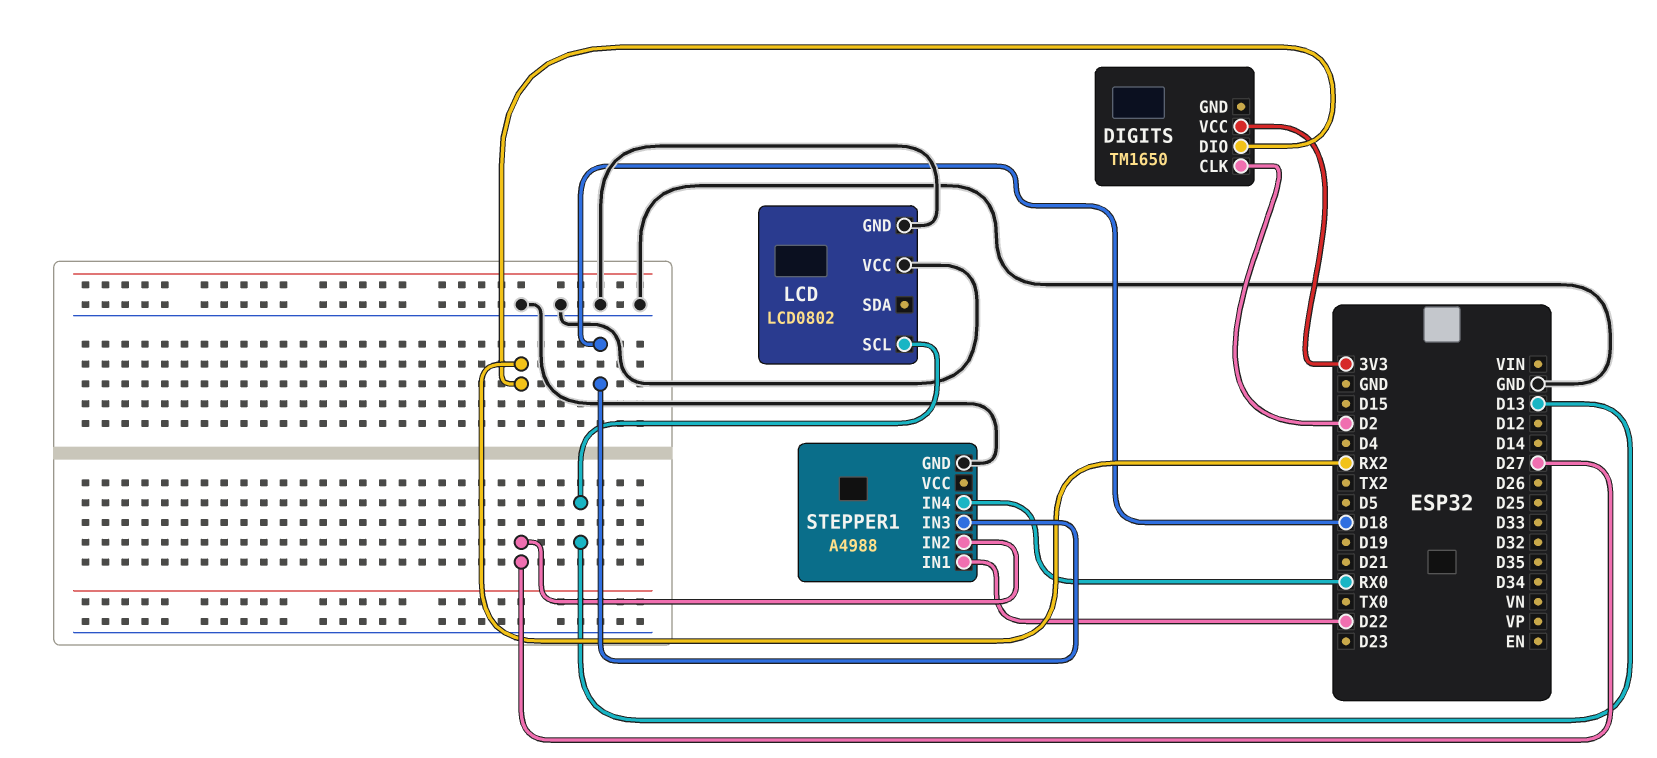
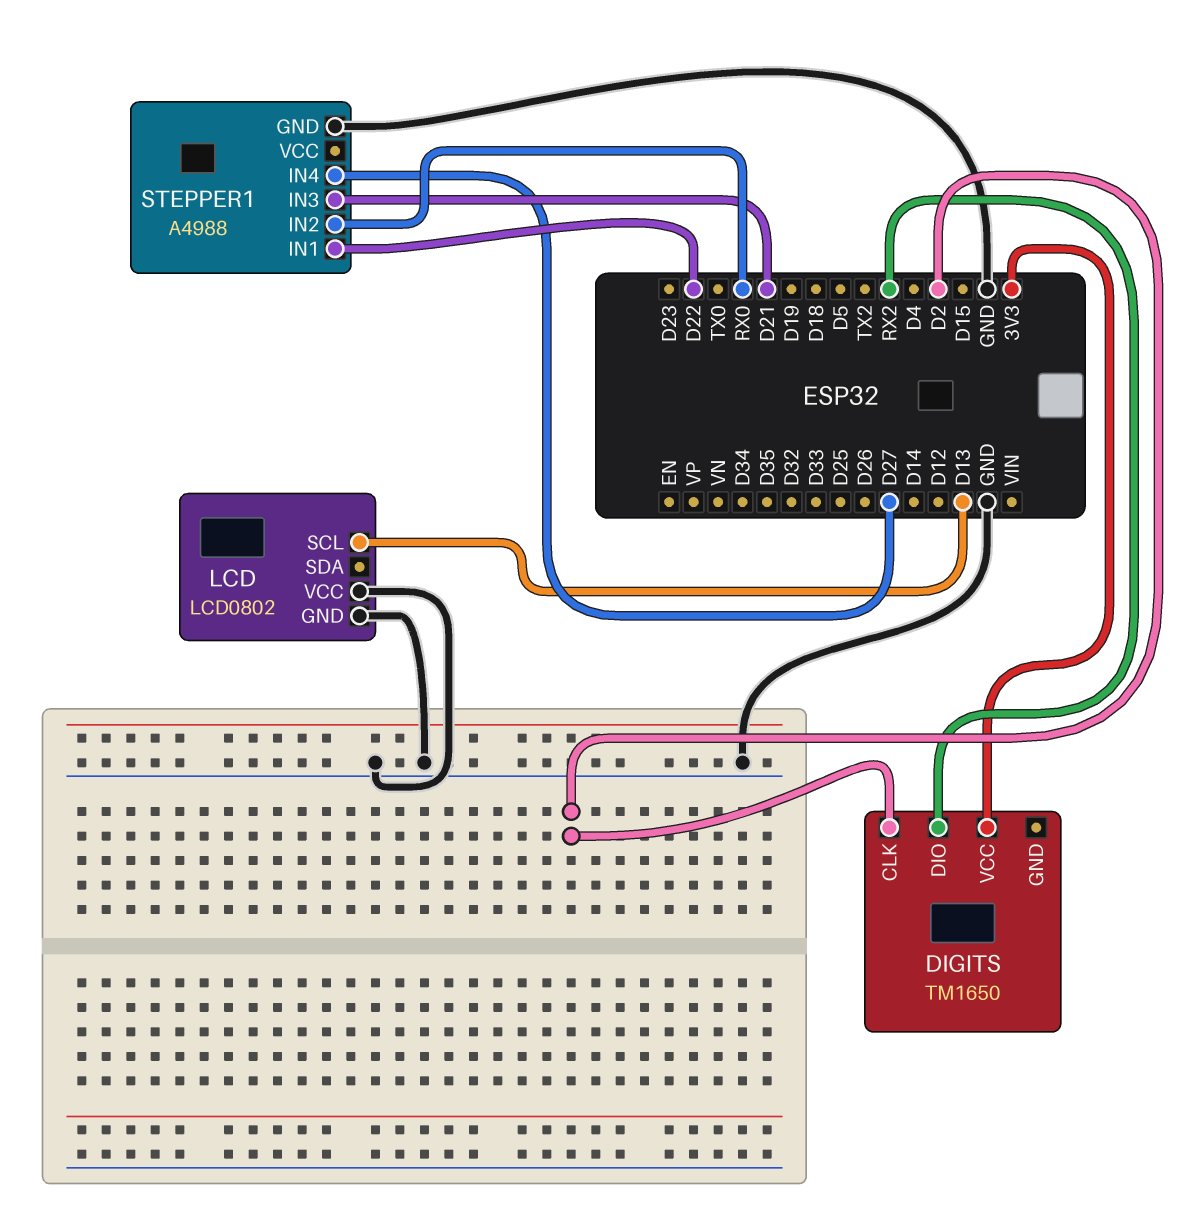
STEPPER1 pin IN2: D27 -> RX0
STEPPER1 pin IN3: D18 -> D21
STEPPER1 pin IN4: RX0 -> D27

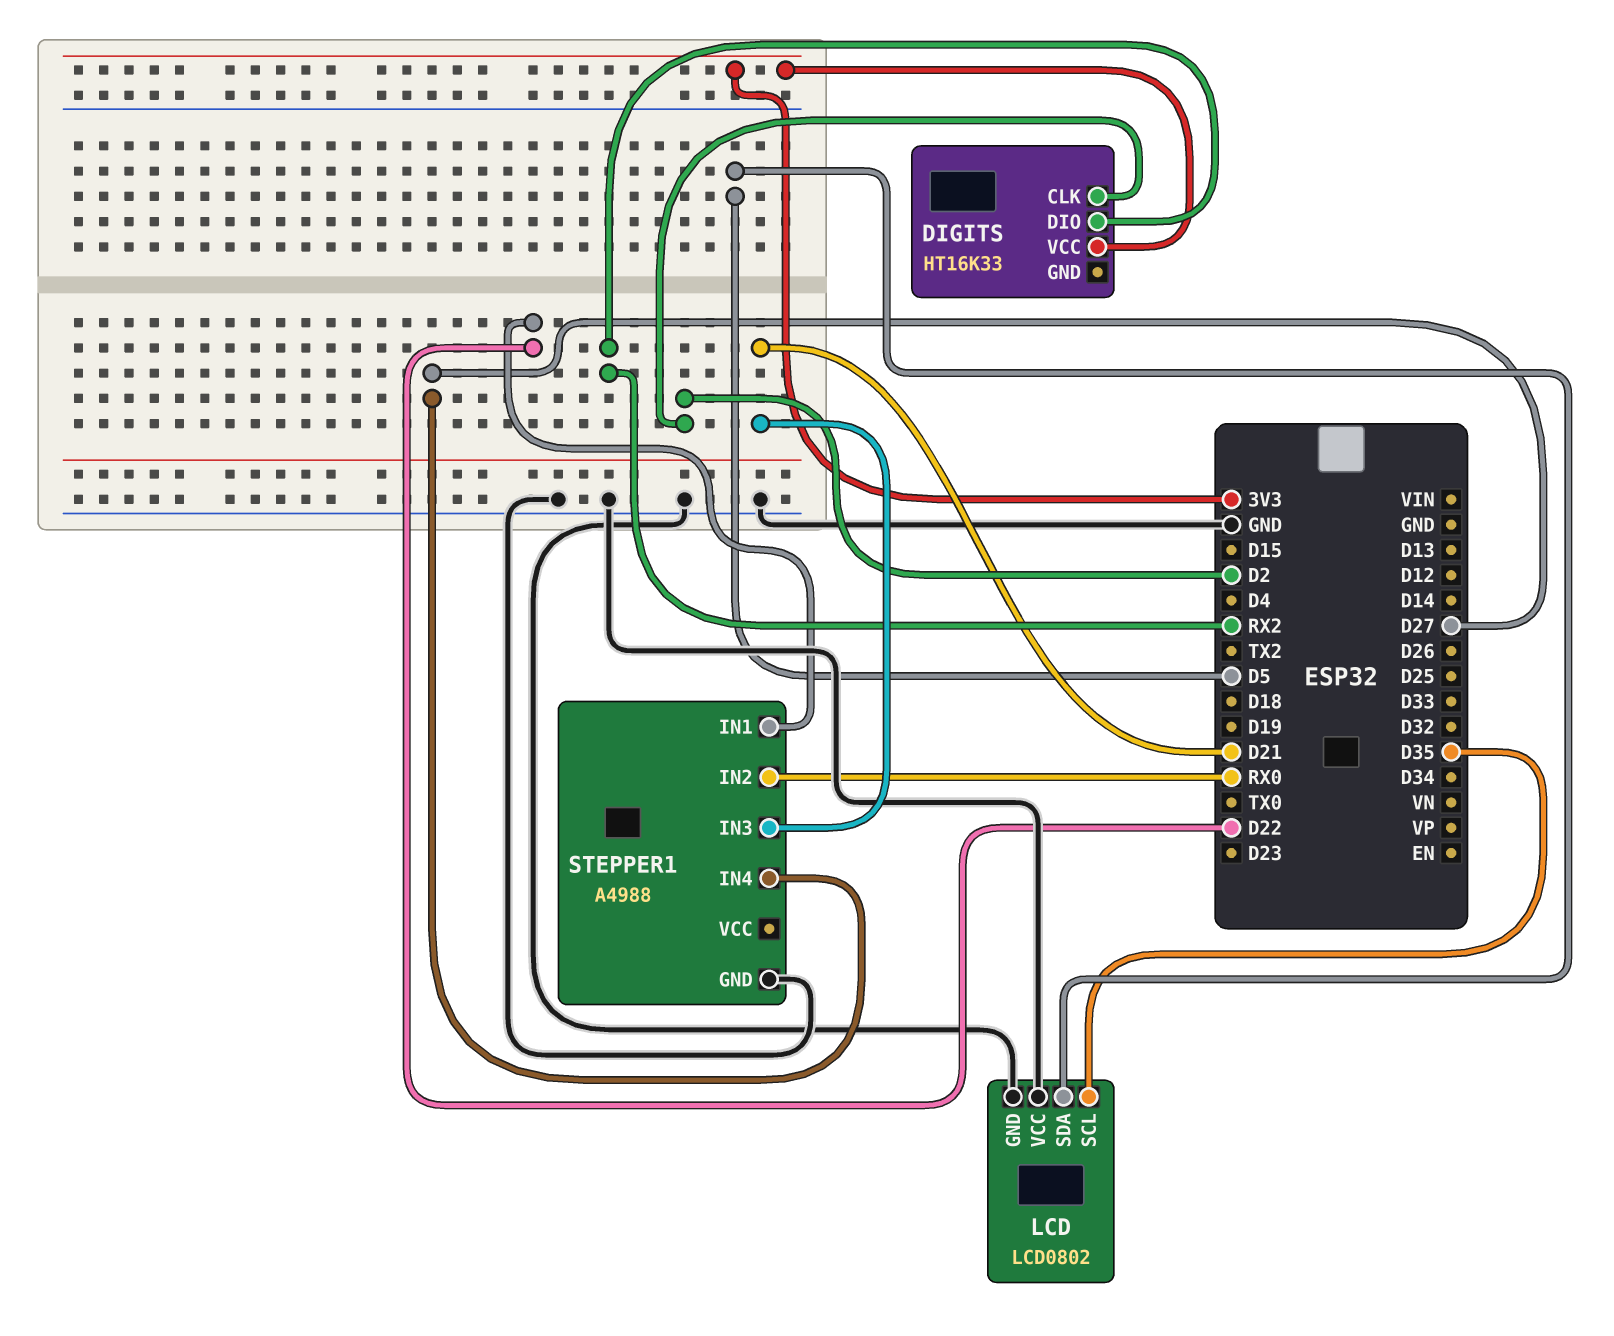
DIGITS: TM1650 -> HT16K33
LCD pin SCL: D13 -> D35
LCD pin SDA: none -> D5

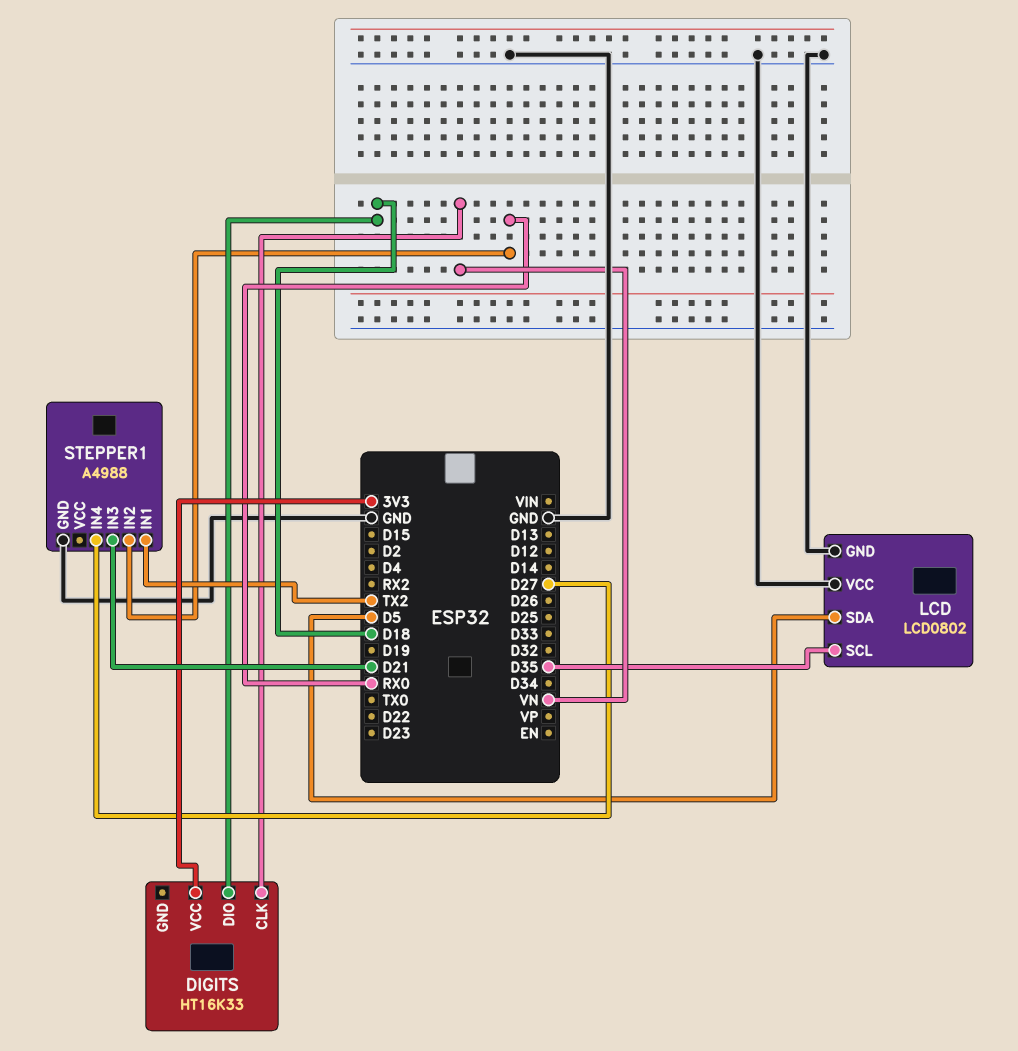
DIGITS pin CLK: D2 -> VN
DIGITS pin DIO: RX2 -> D18
STEPPER1 pin IN1: D22 -> TX2

